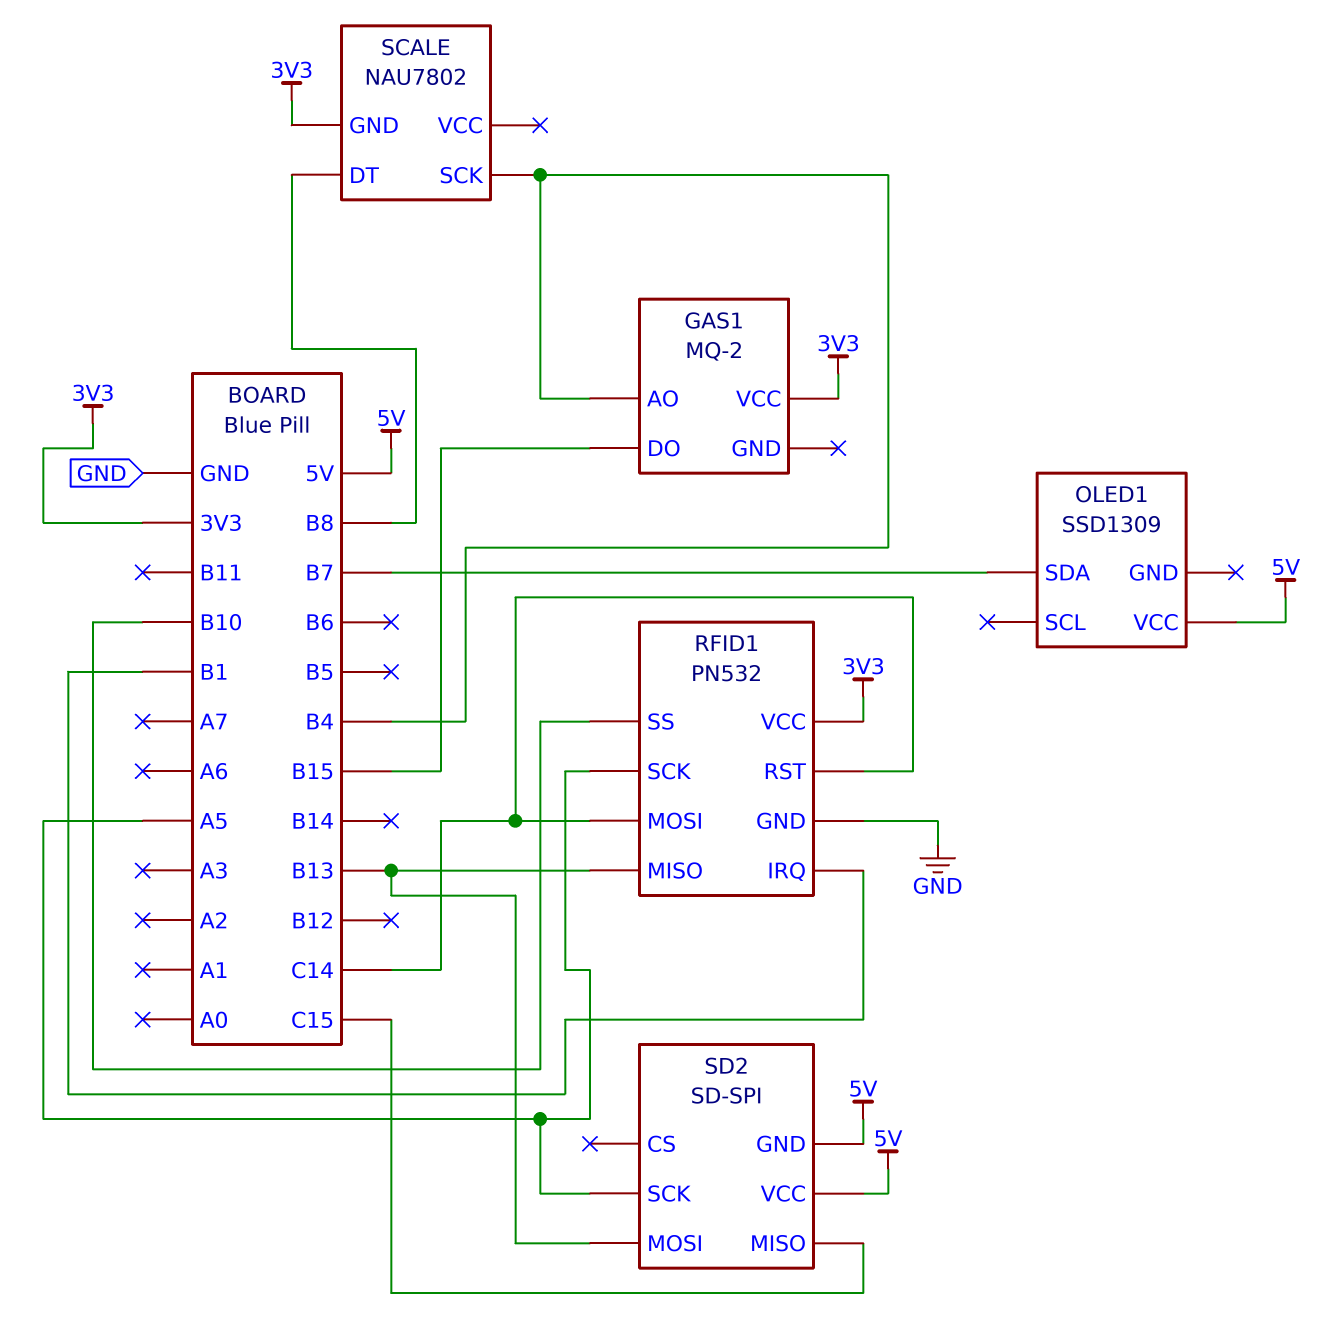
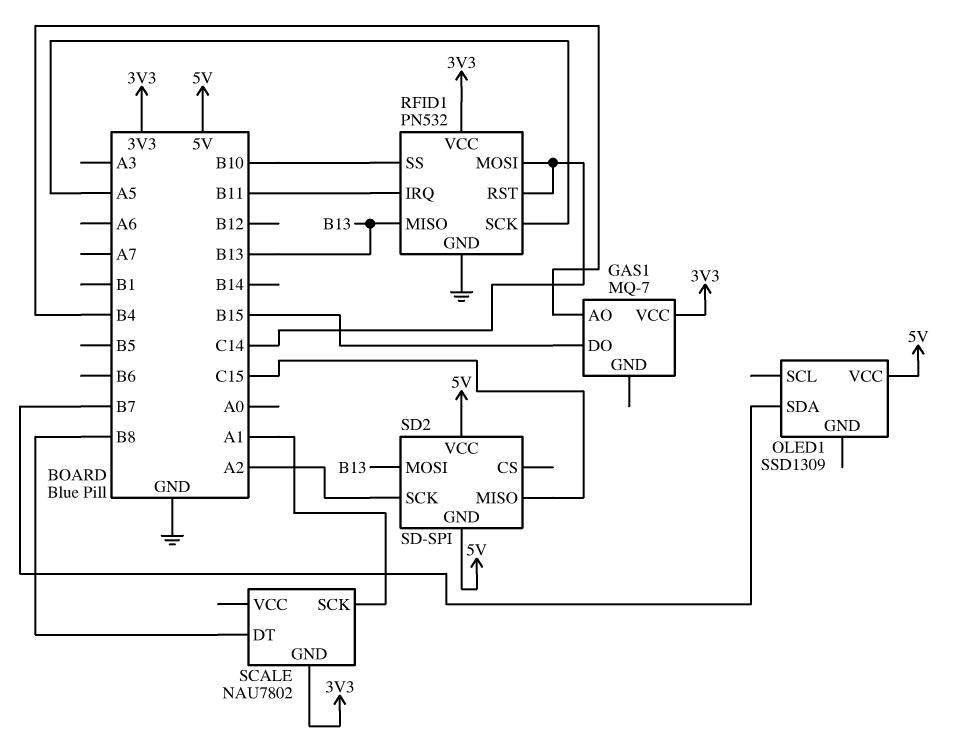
GAS1: MQ-2 -> MQ-7
RFID1 pin IRQ: B1 -> B11
SCALE pin SCK: B4 -> A1
SD2 pin SCK: A5 -> A2

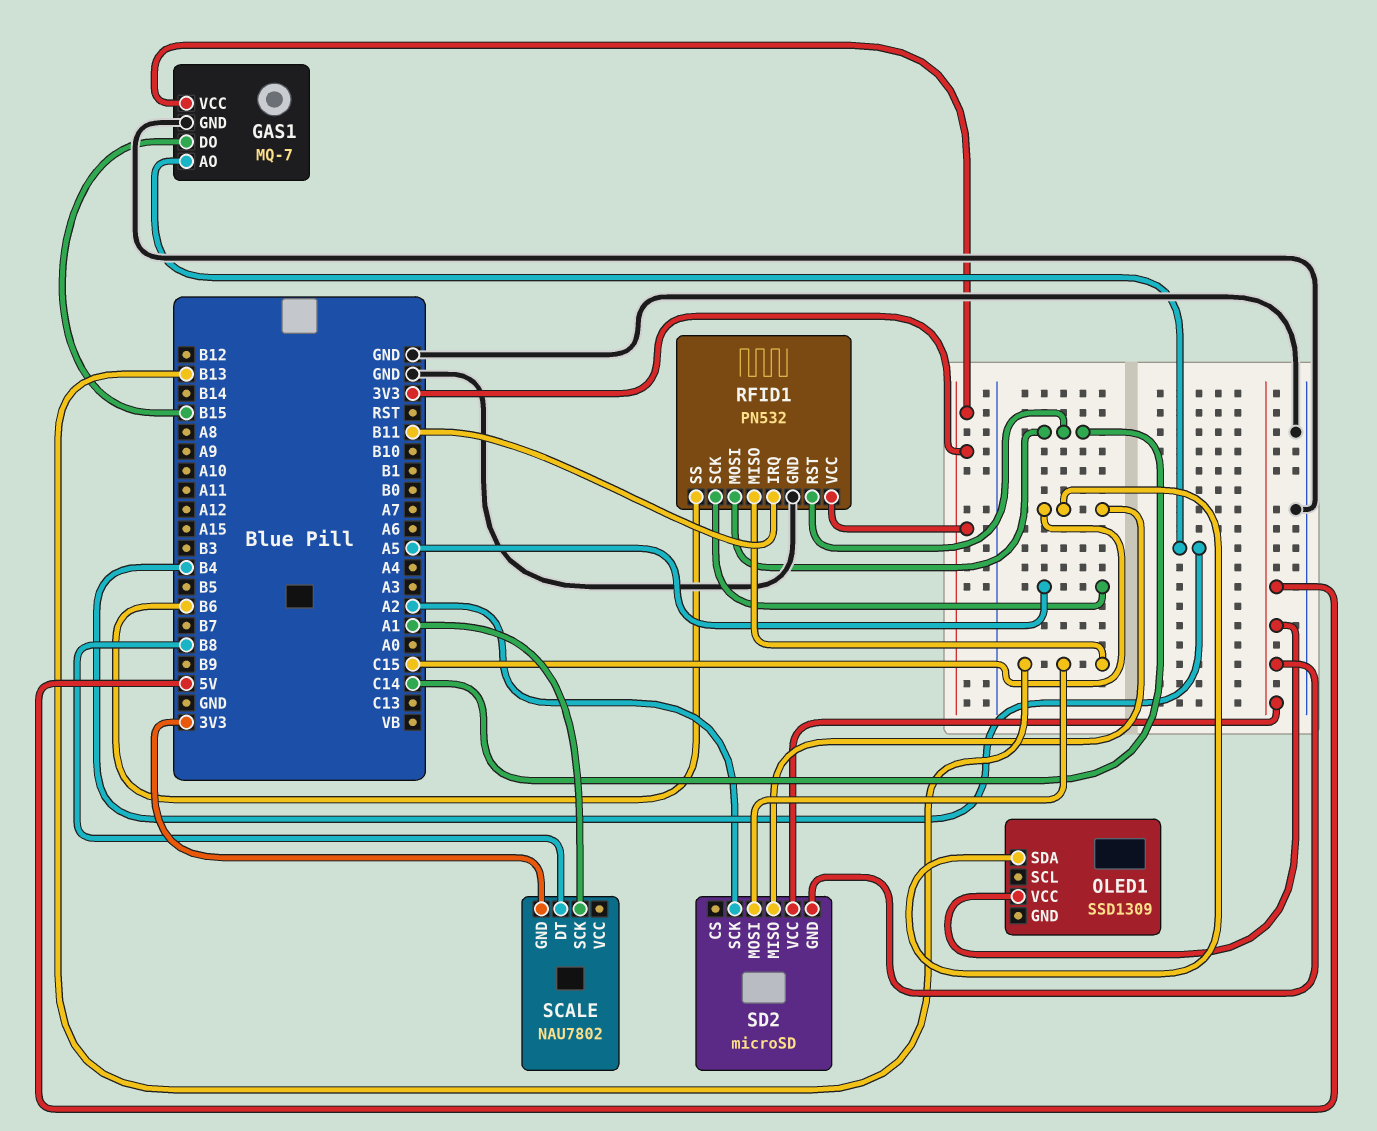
GAS1 pin GND: none -> GND
OLED1 pin SDA: B7 -> C15
RFID1 pin SS: B10 -> B6
SD2: SD-SPI -> microSD

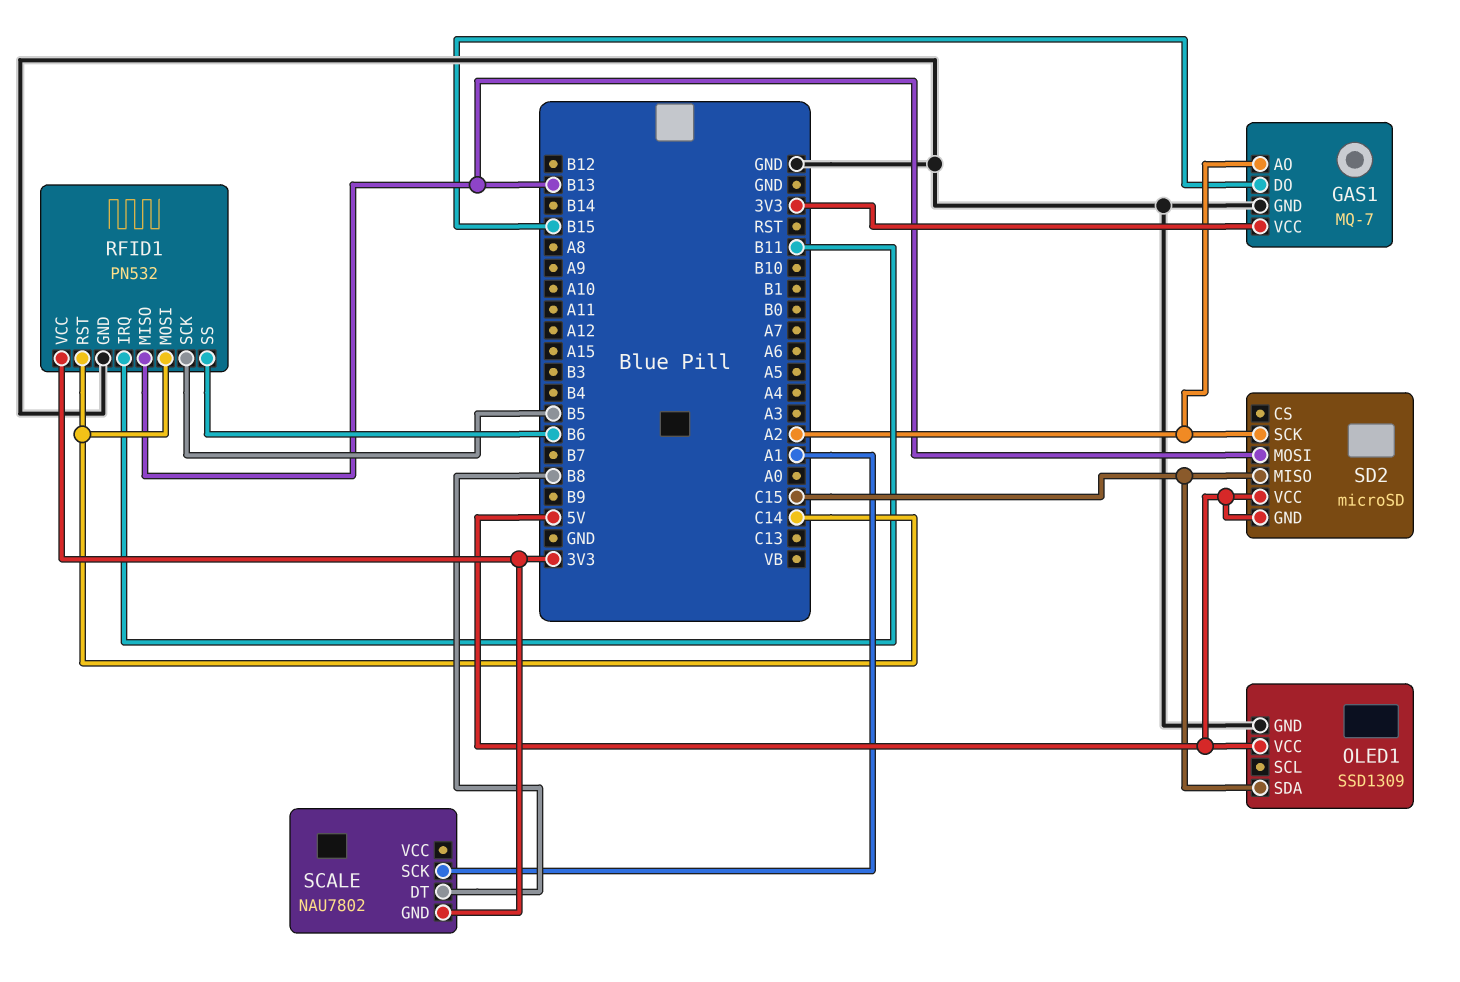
GAS1 pin AO: B4 -> A2
OLED1 pin GND: none -> GND
RFID1 pin SCK: A5 -> B5

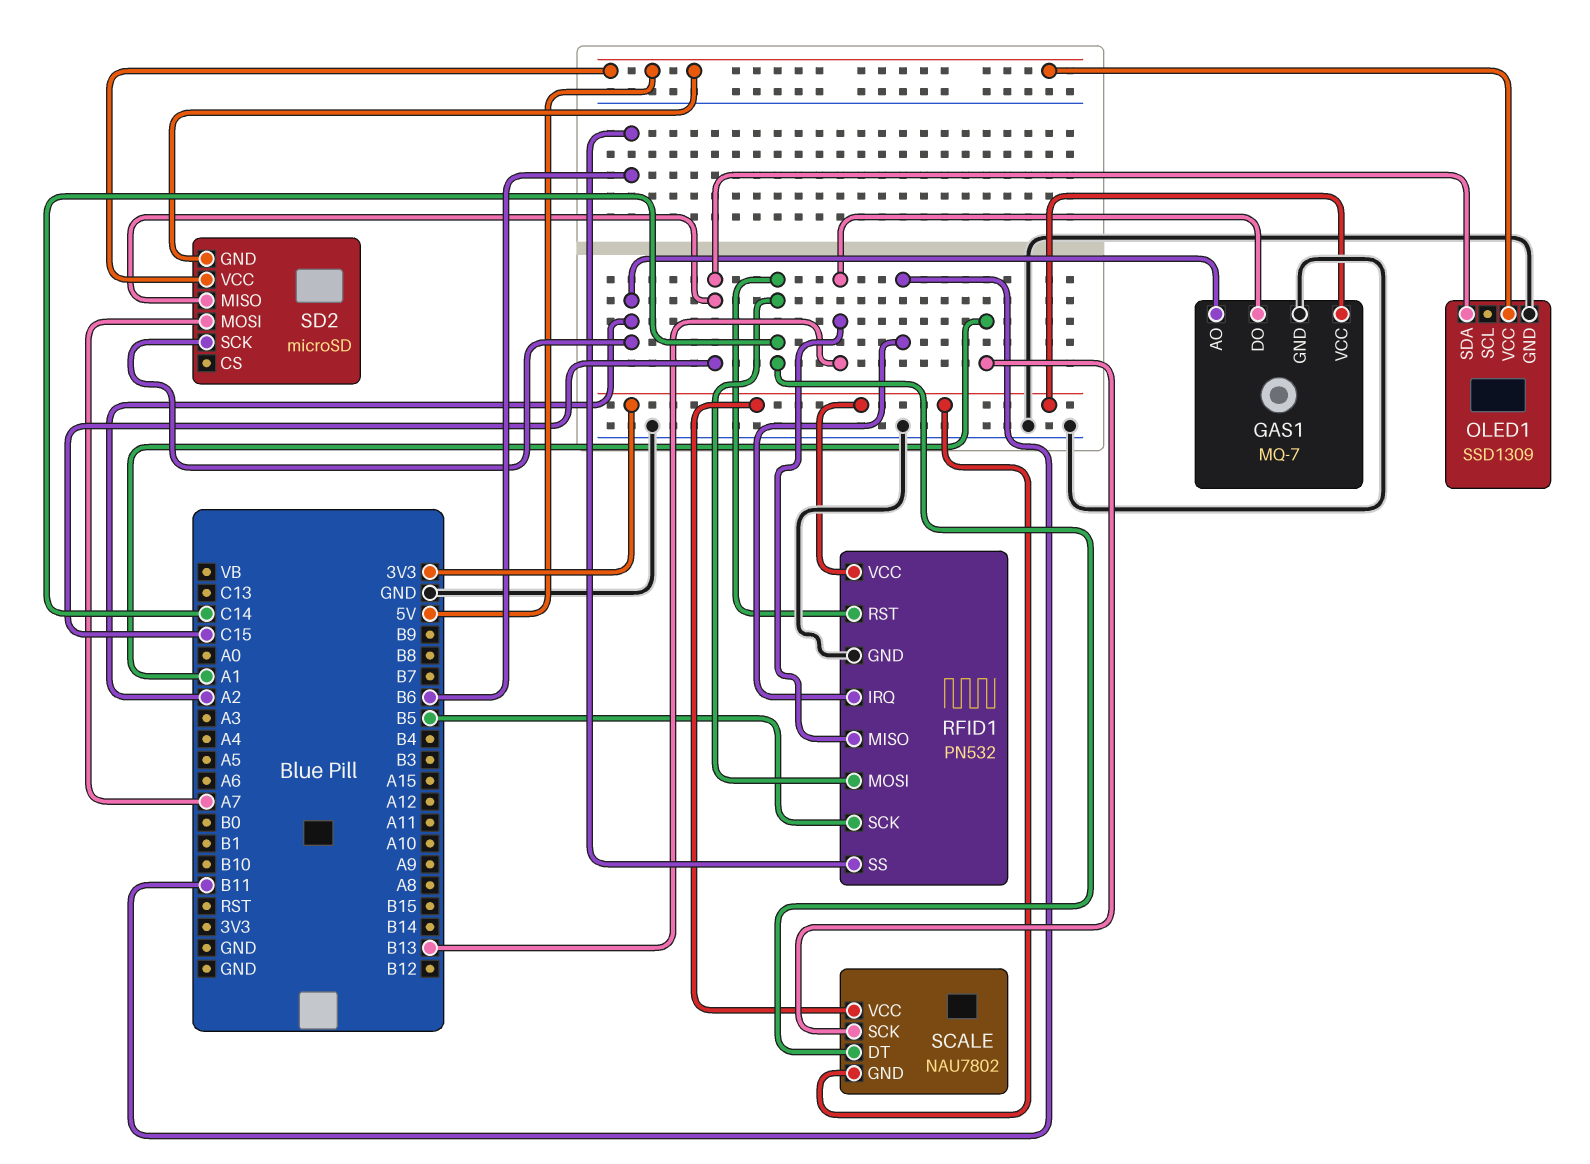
GAS1 pin DO: B15 -> B13
SCALE pin DT: B8 -> C14
SCALE pin VCC: none -> 3V3
SD2 pin MOSI: B13 -> A7

